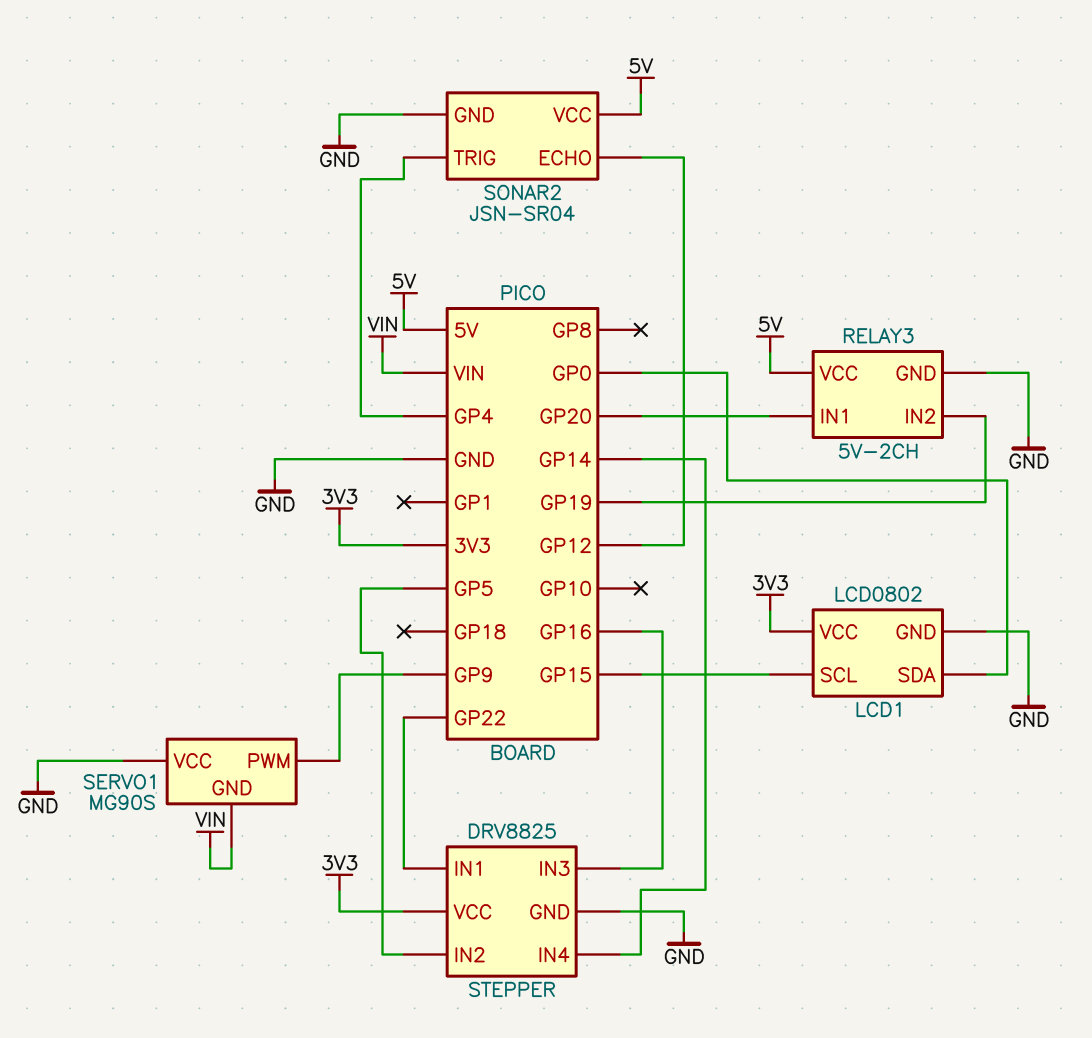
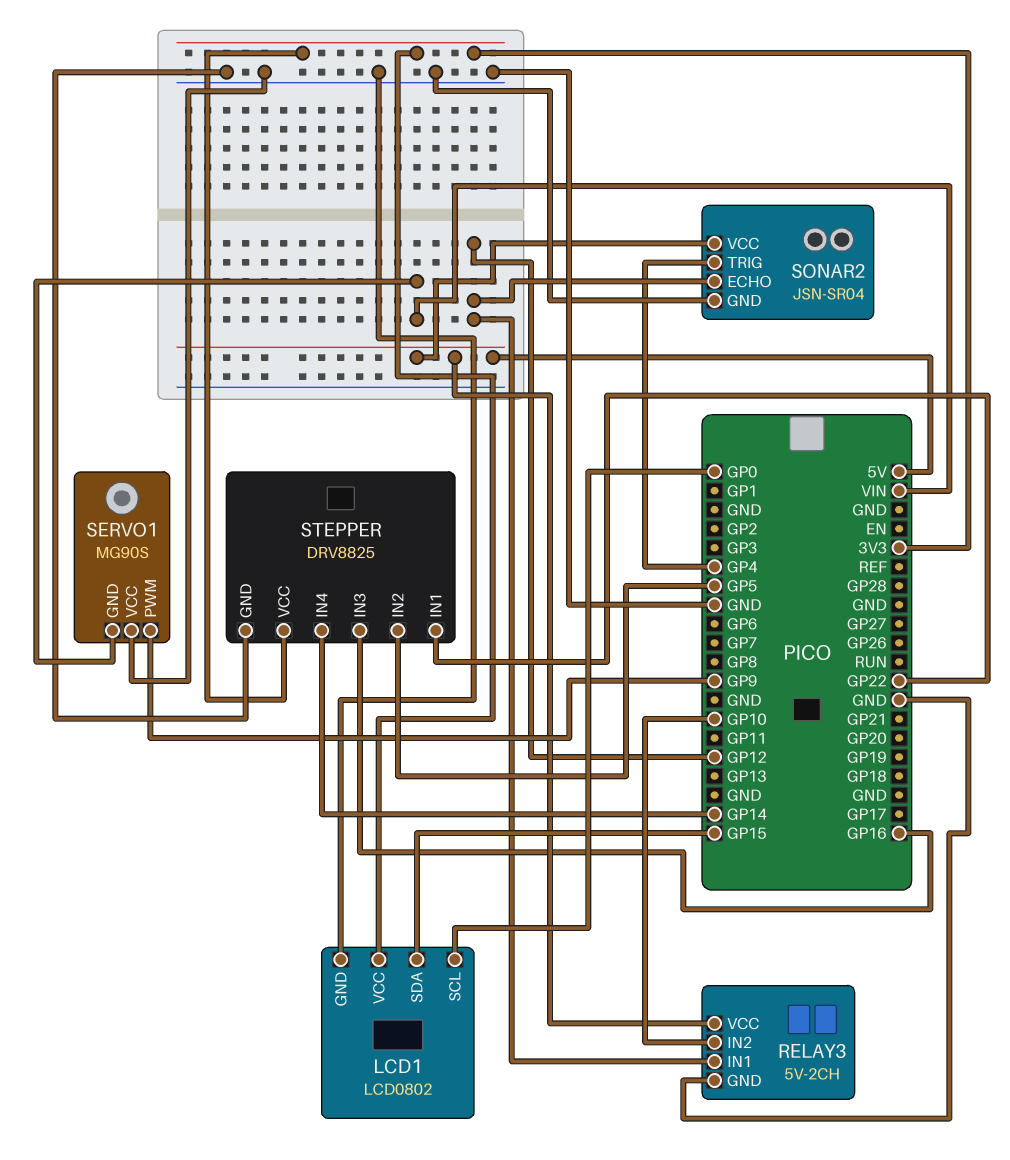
LCD1 pin SCL: GP15 -> GP0
LCD1 pin SDA: GP0 -> GP15
RELAY3 pin IN1: GP20 -> GP12
RELAY3 pin IN2: GP19 -> GP10

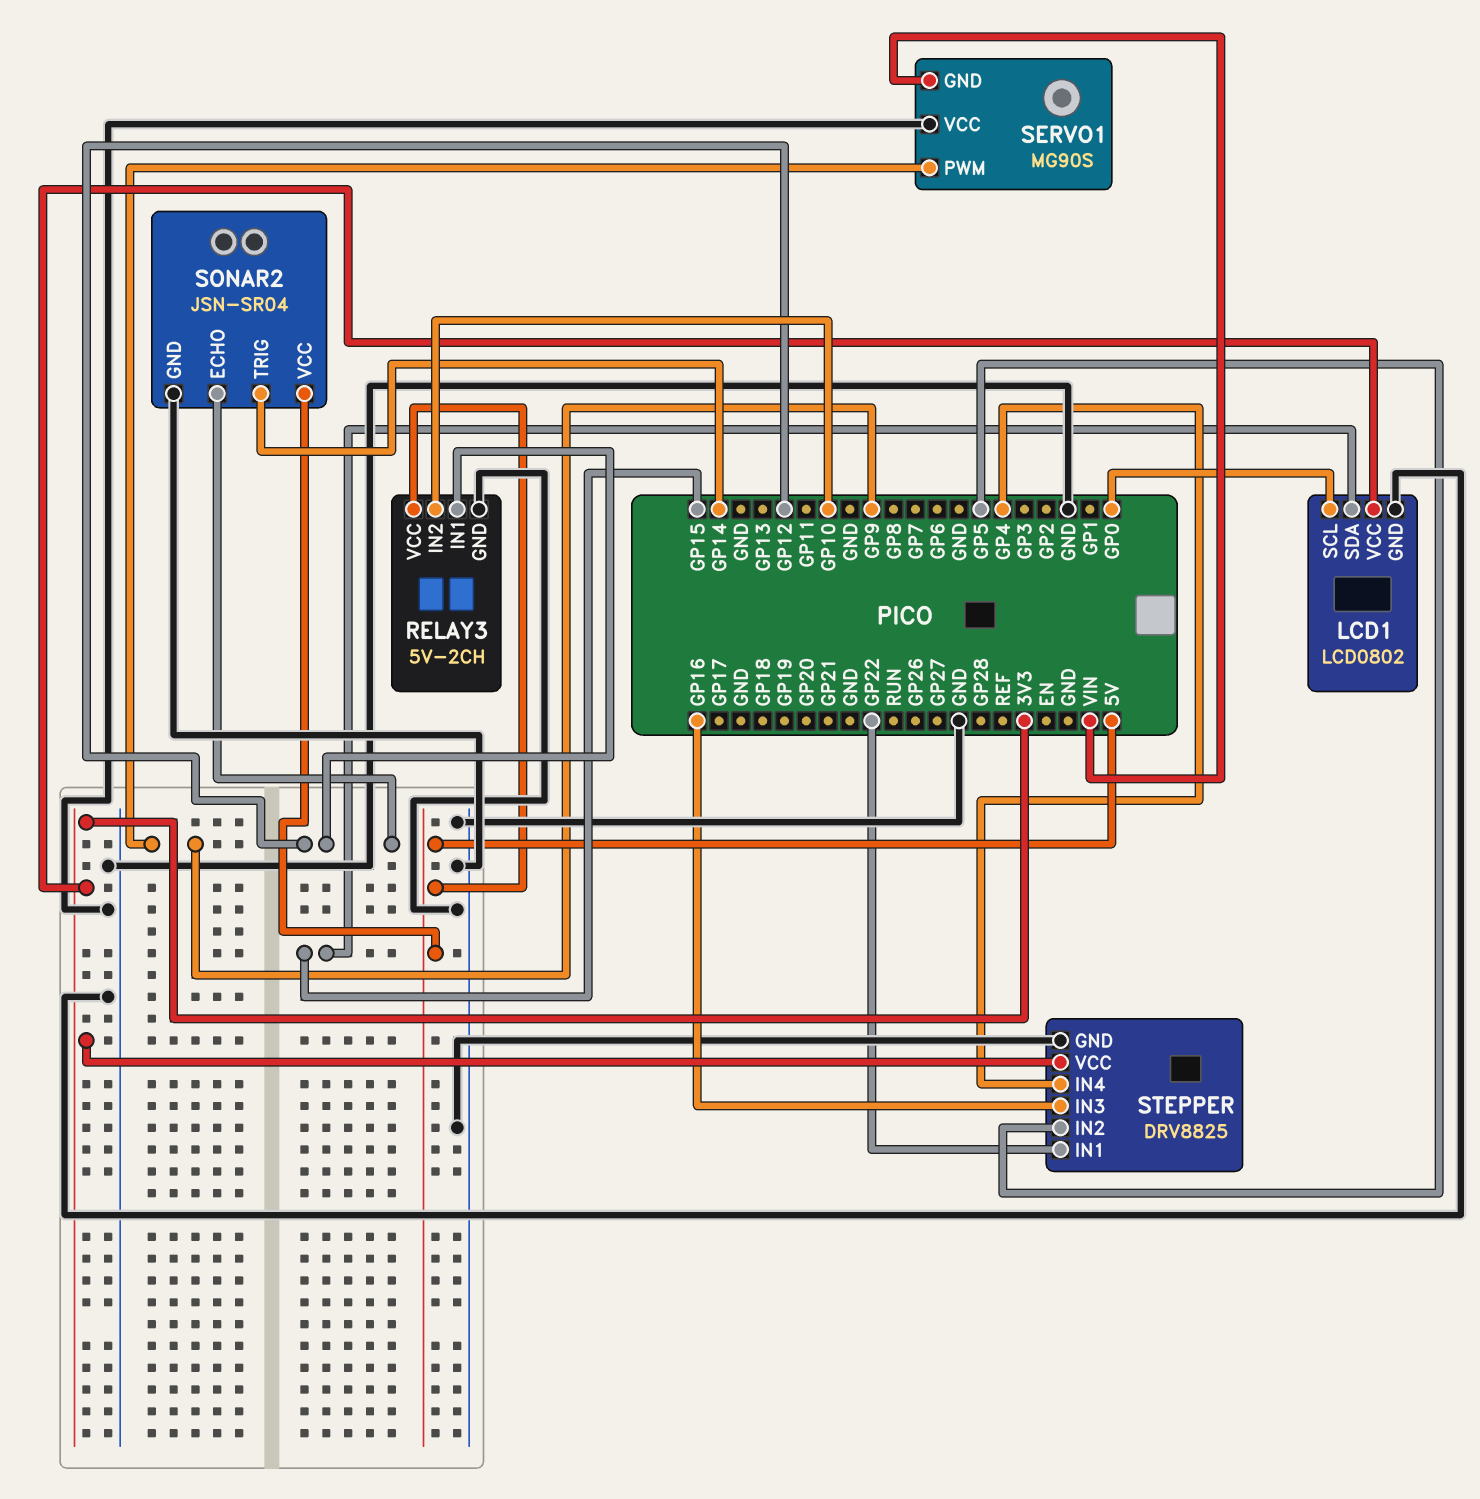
SONAR2 pin TRIG: GP4 -> GP14
STEPPER pin IN4: GP14 -> GP4

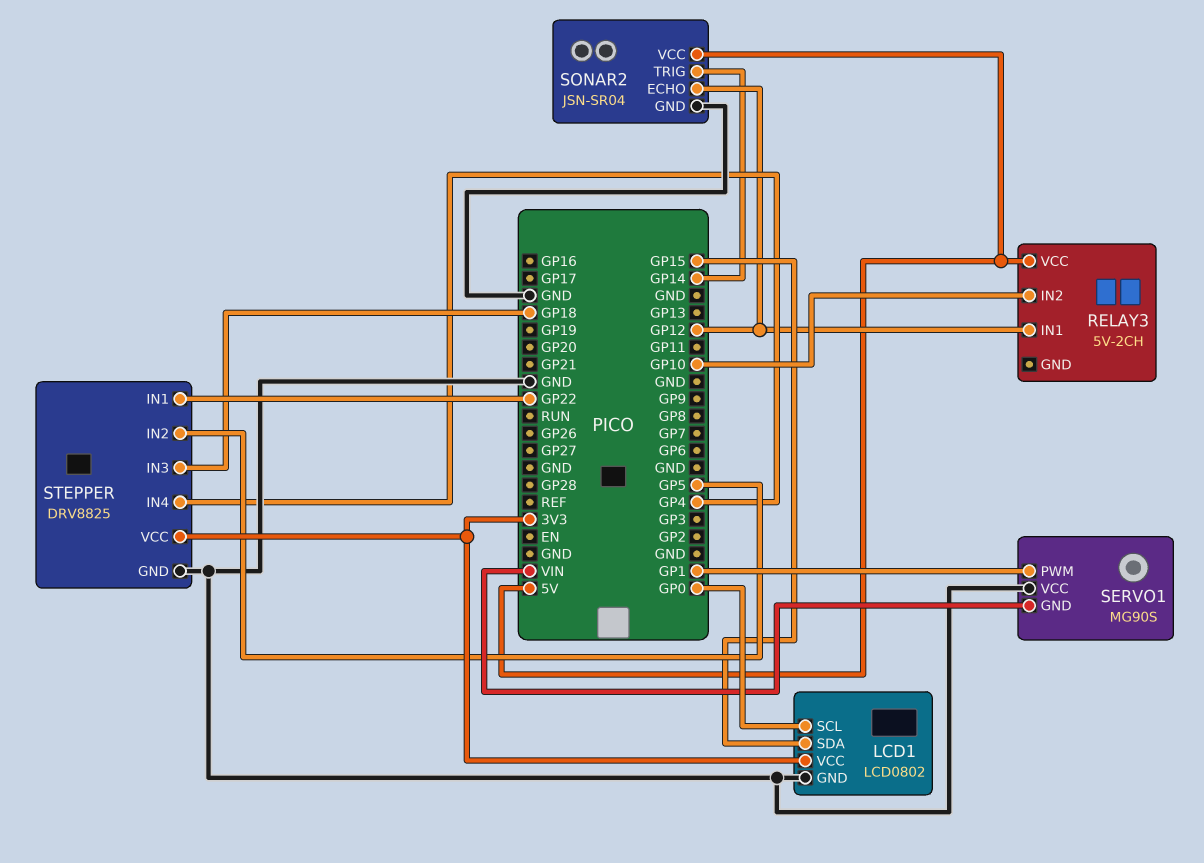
RELAY3 pin GND: GND -> none
SERVO1 pin PWM: GP9 -> GP1
STEPPER pin IN3: GP16 -> GP18

